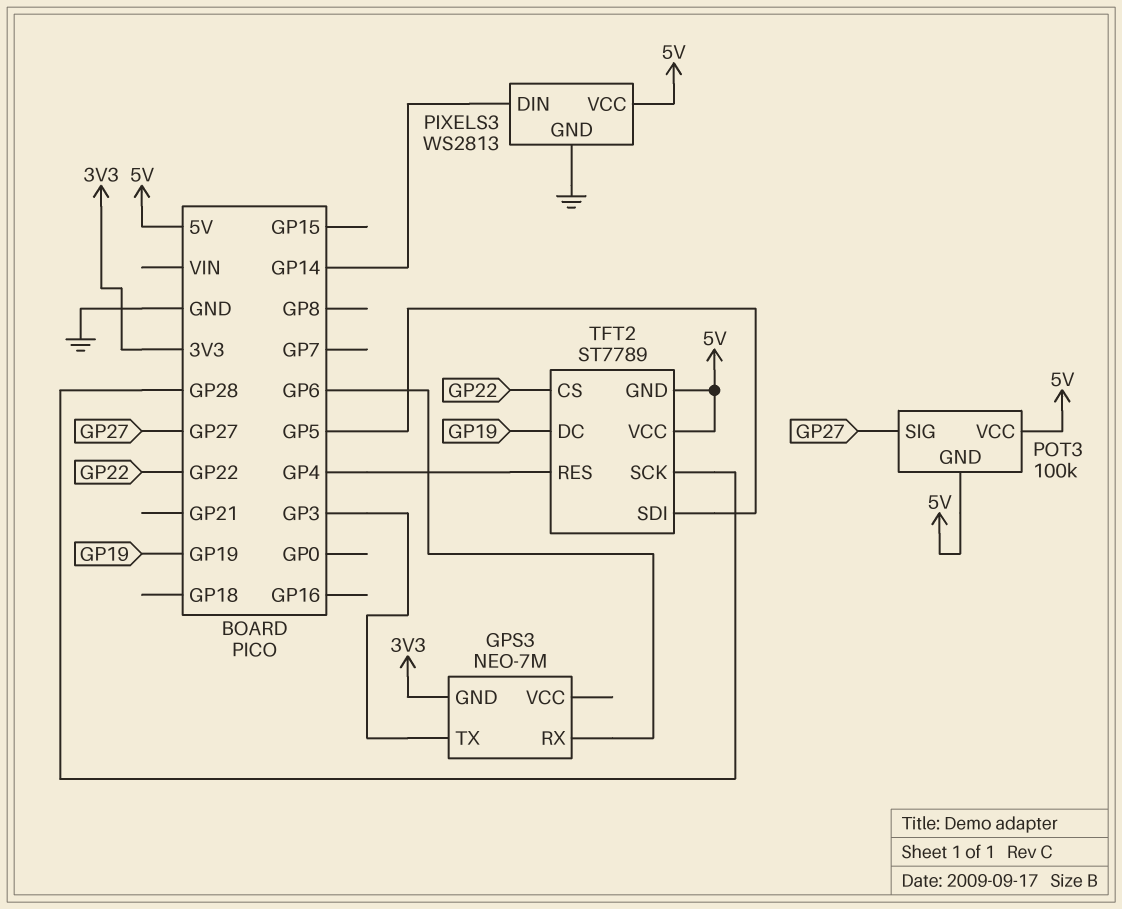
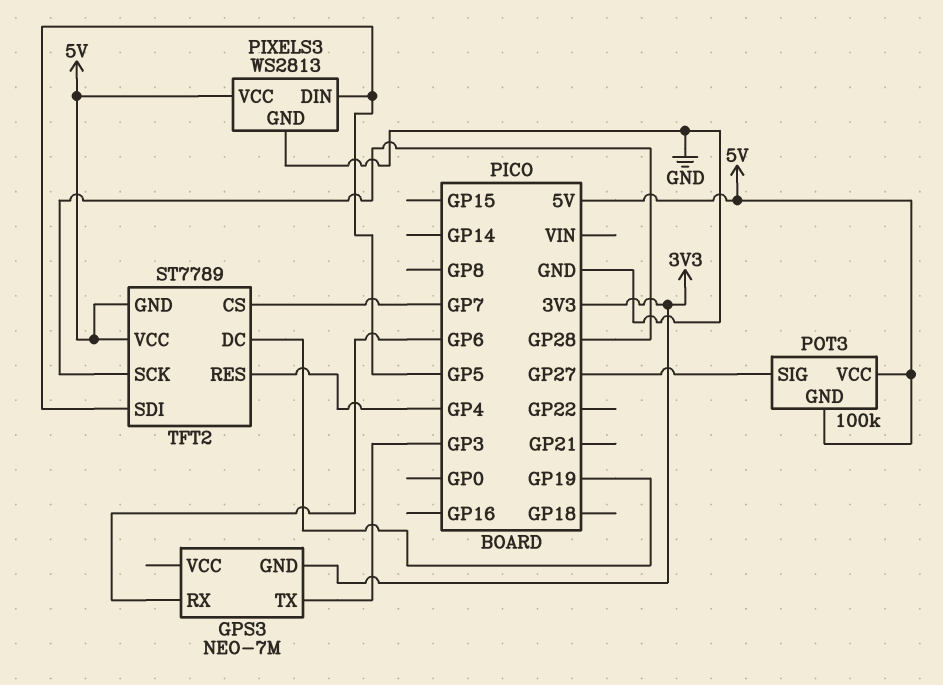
PIXELS3 pin DIN: GP14 -> GP5
TFT2 pin CS: GP22 -> GP7

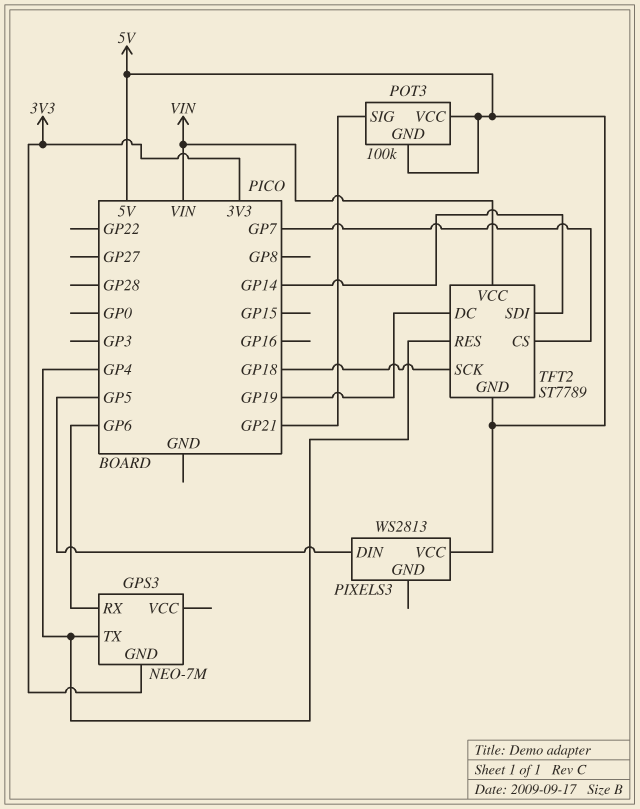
GPS3 pin TX: GP3 -> GP4
PIXELS3 pin GND: GND -> none
POT3 pin SIG: GP27 -> GP21
TFT2 pin SCK: GP28 -> GP18
TFT2 pin SDI: GP5 -> GP14
TFT2 pin VCC: 5V -> VIN

